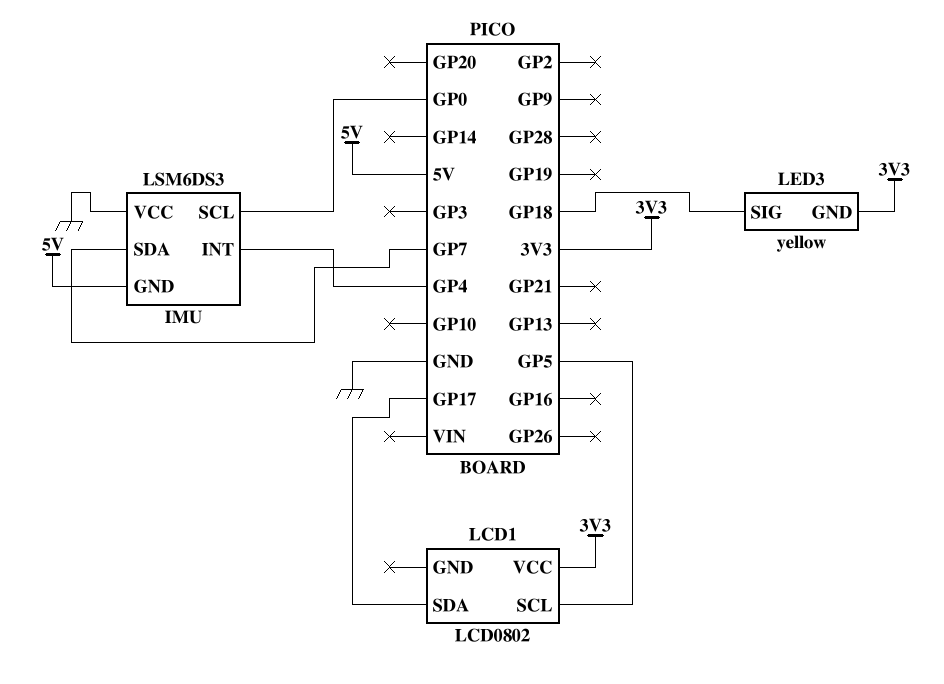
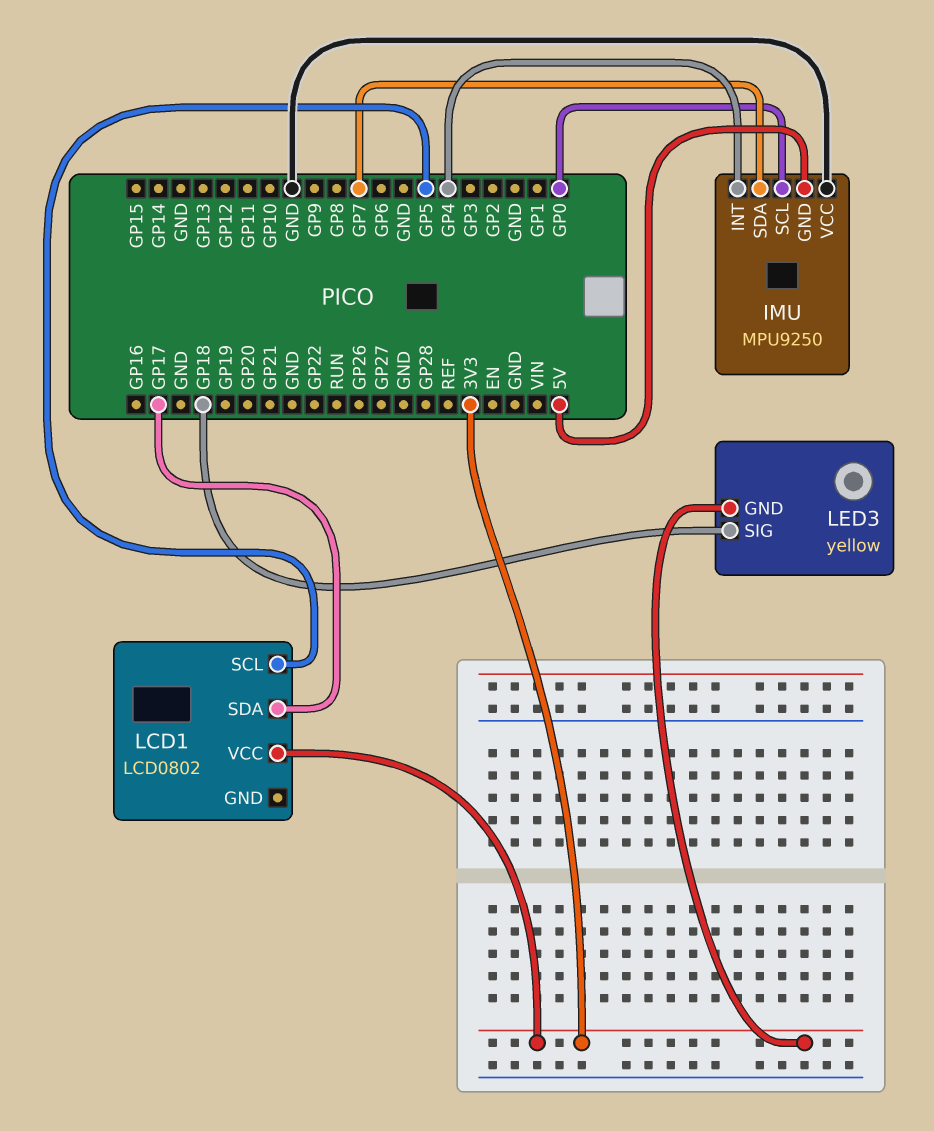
IMU: LSM6DS3 -> MPU9250

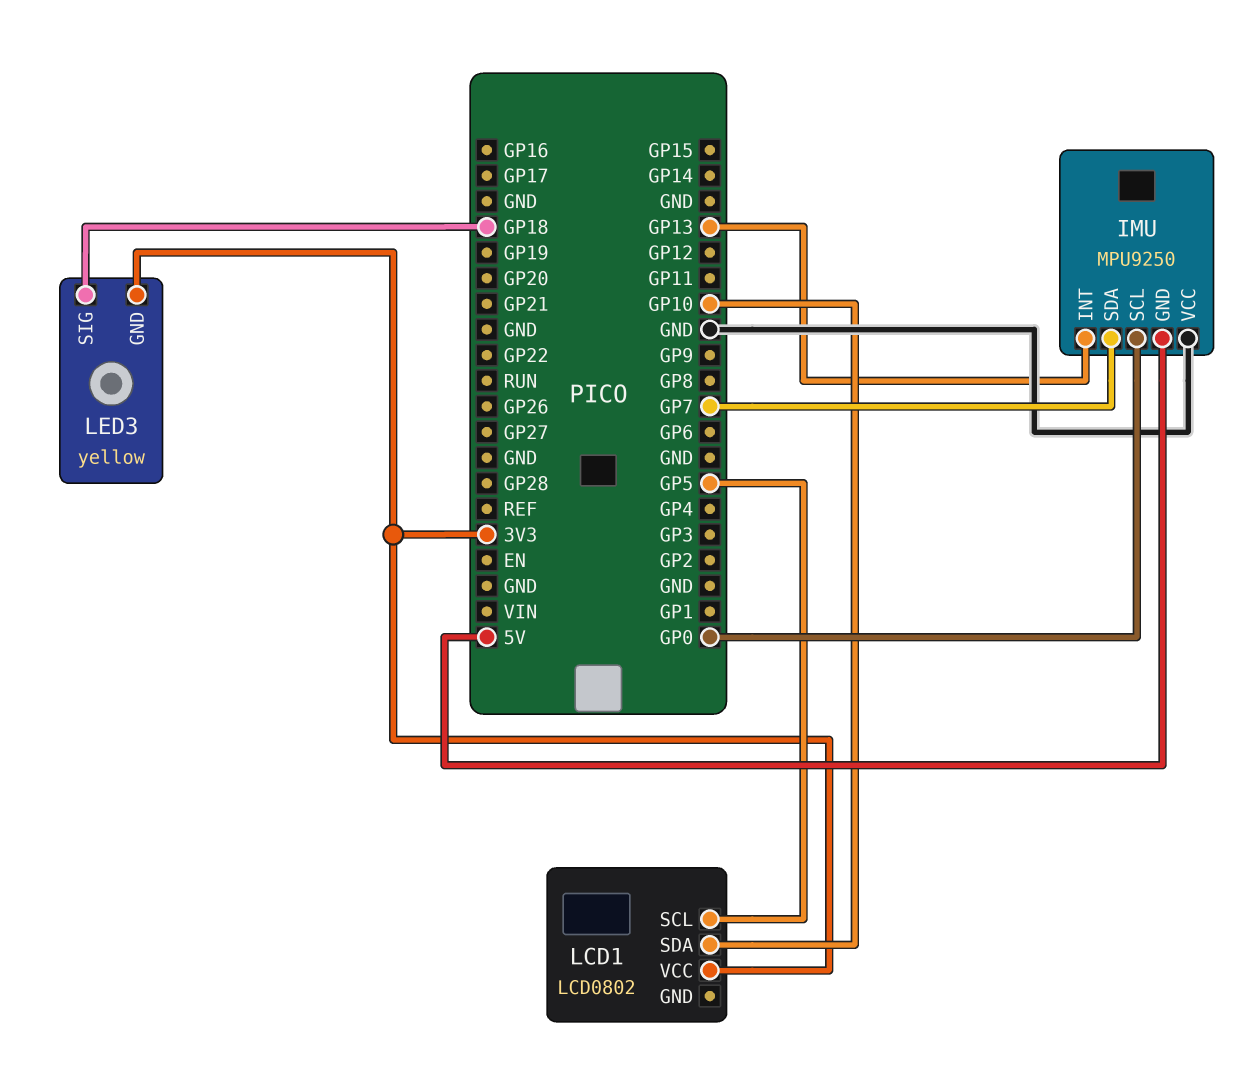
IMU pin INT: GP4 -> GP13
LCD1 pin SDA: GP17 -> GP10

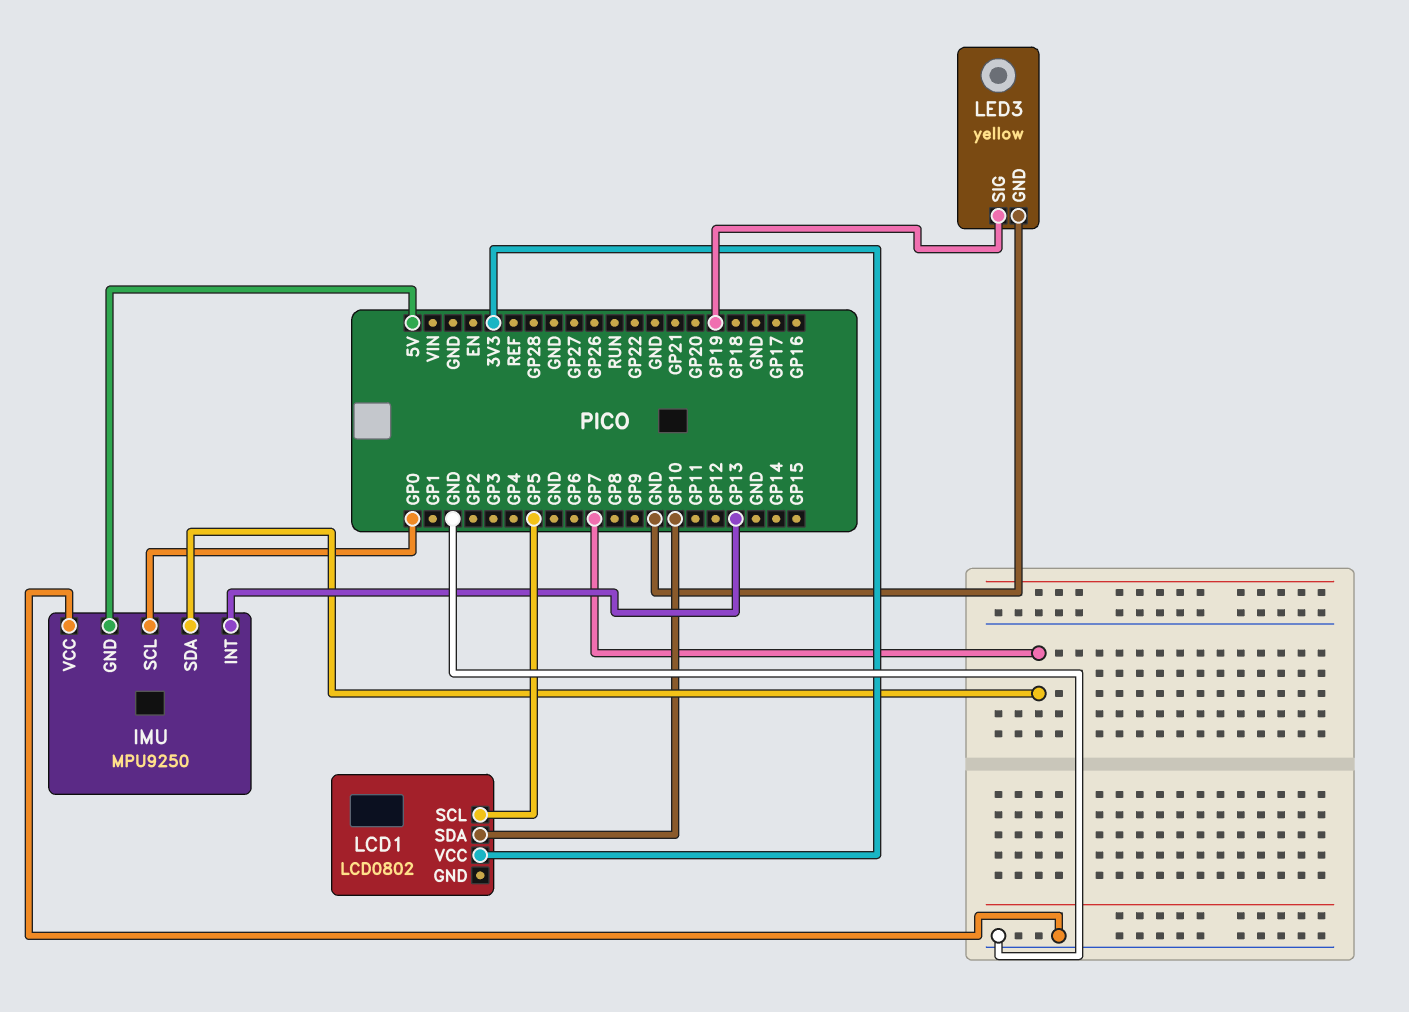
LED3 pin GND: 3V3 -> GND
LED3 pin SIG: GP18 -> GP19

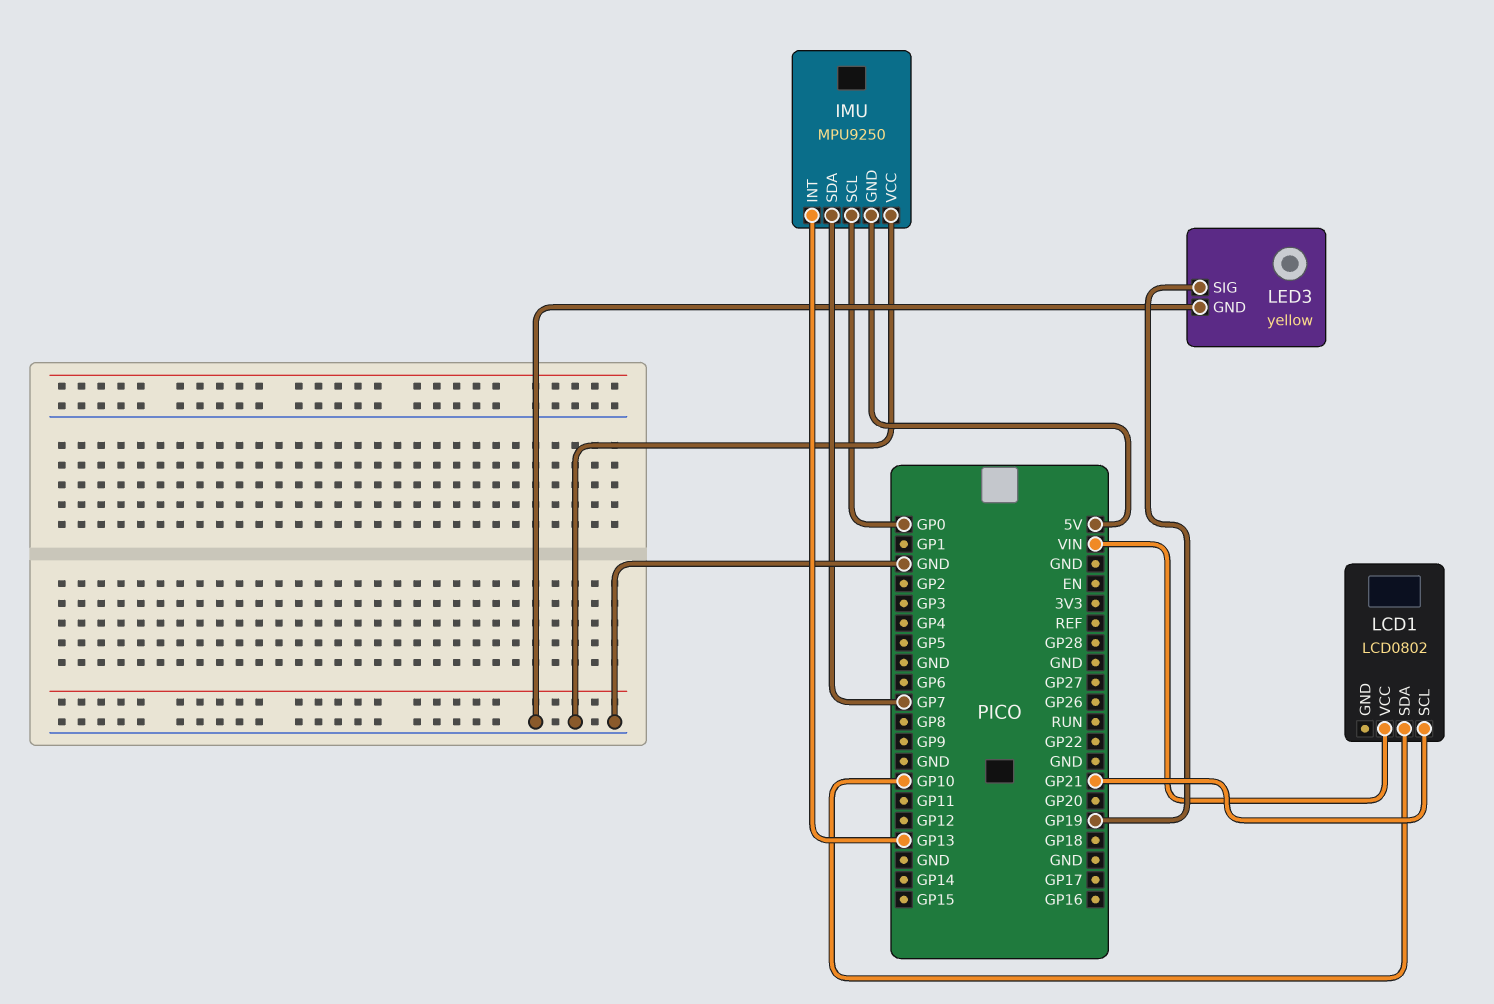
LCD1 pin SCL: GP5 -> GP21
LCD1 pin VCC: 3V3 -> VIN

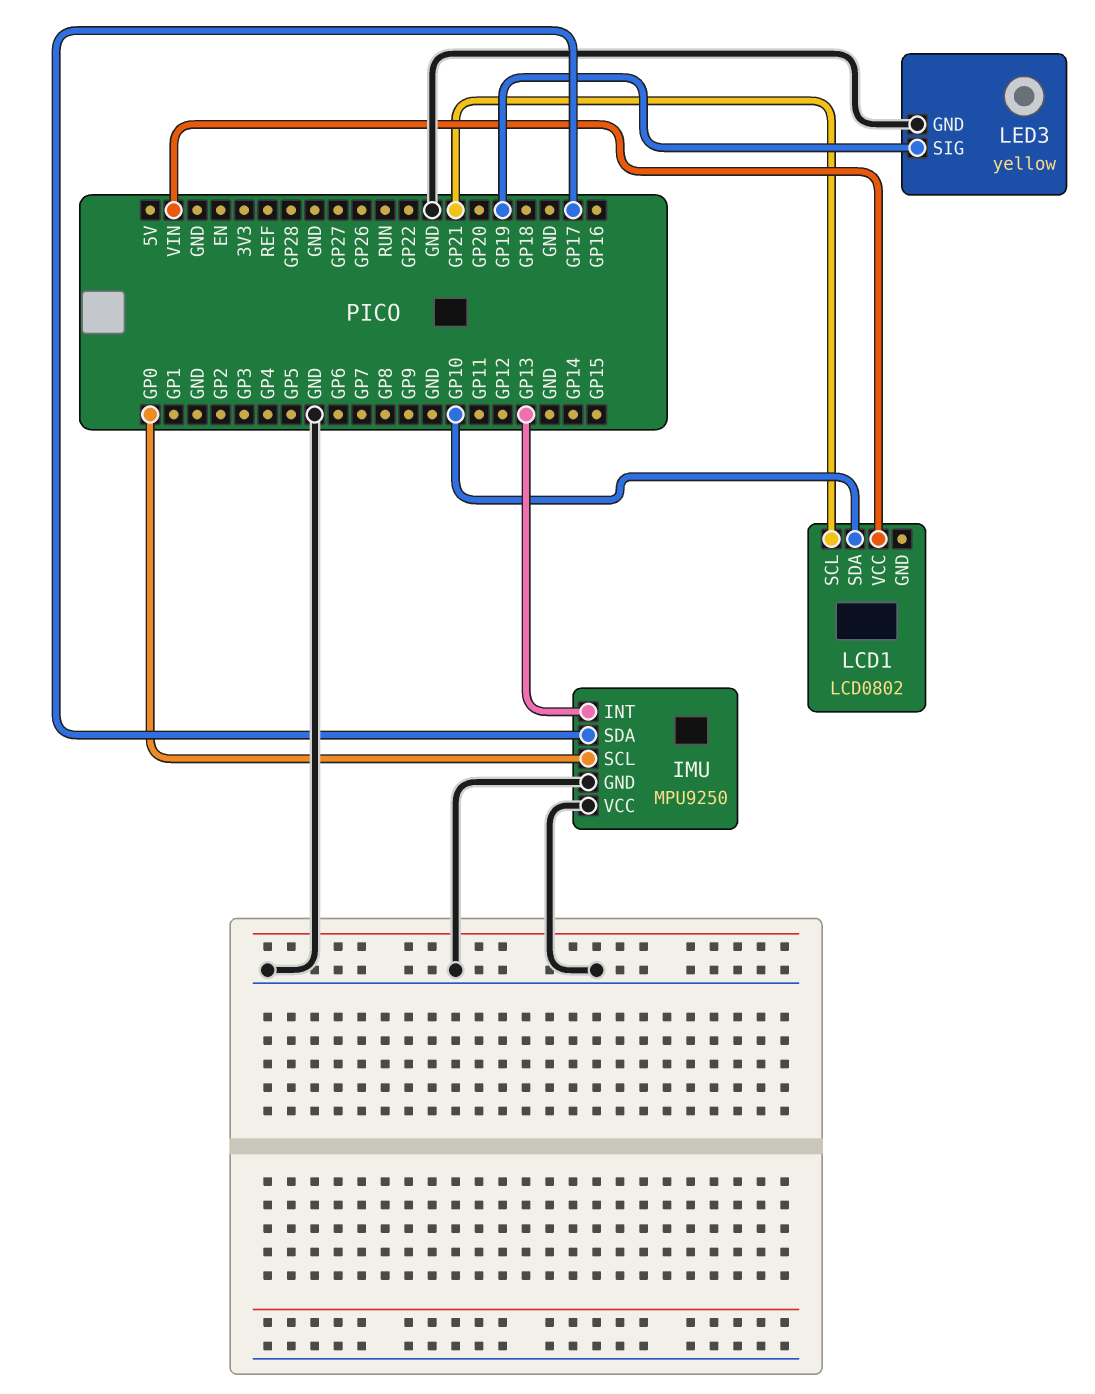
IMU pin GND: 5V -> GND
IMU pin SDA: GP7 -> GP17

